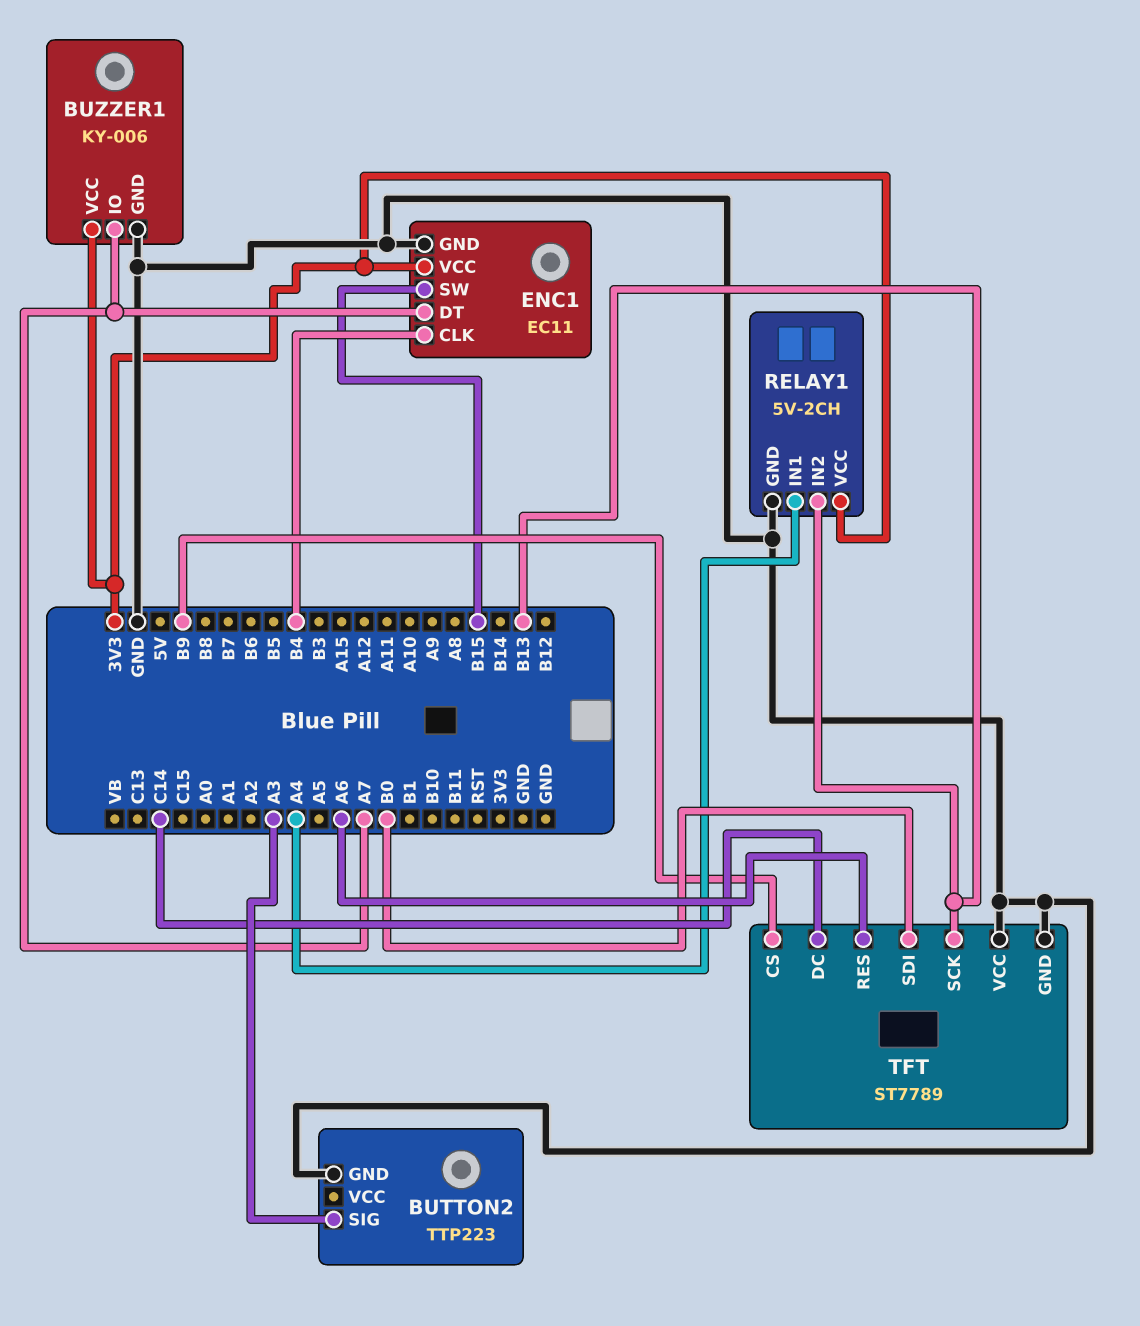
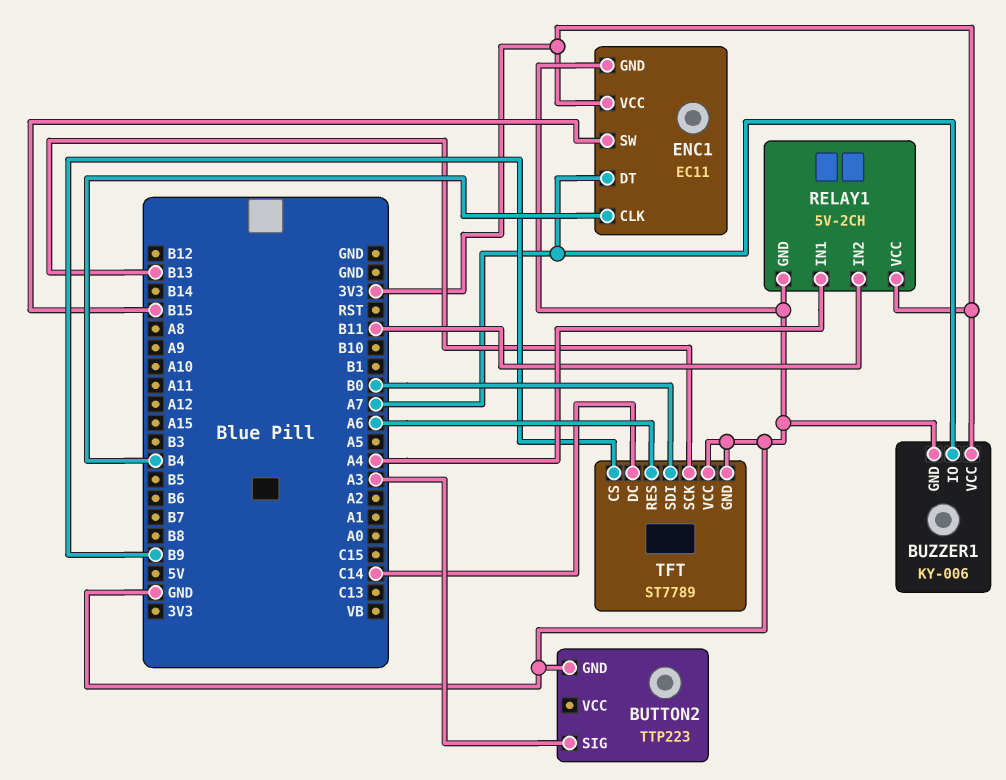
RELAY1 pin IN2: B13 -> B11

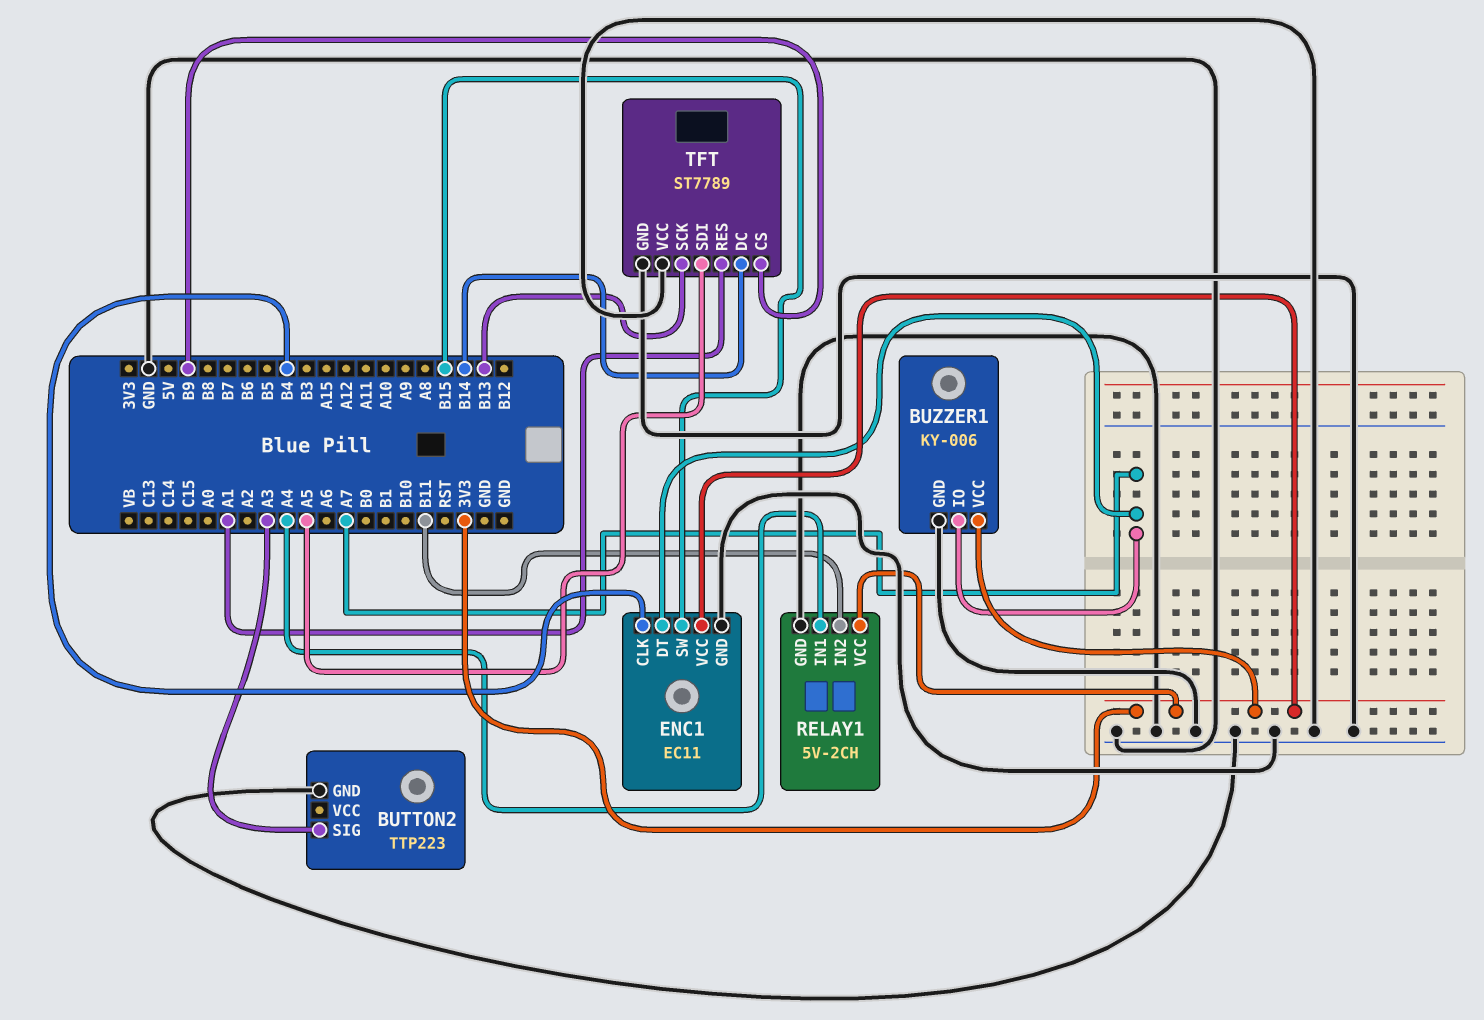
TFT pin DC: C14 -> B14
TFT pin RES: A6 -> A1
TFT pin SDI: B0 -> A5

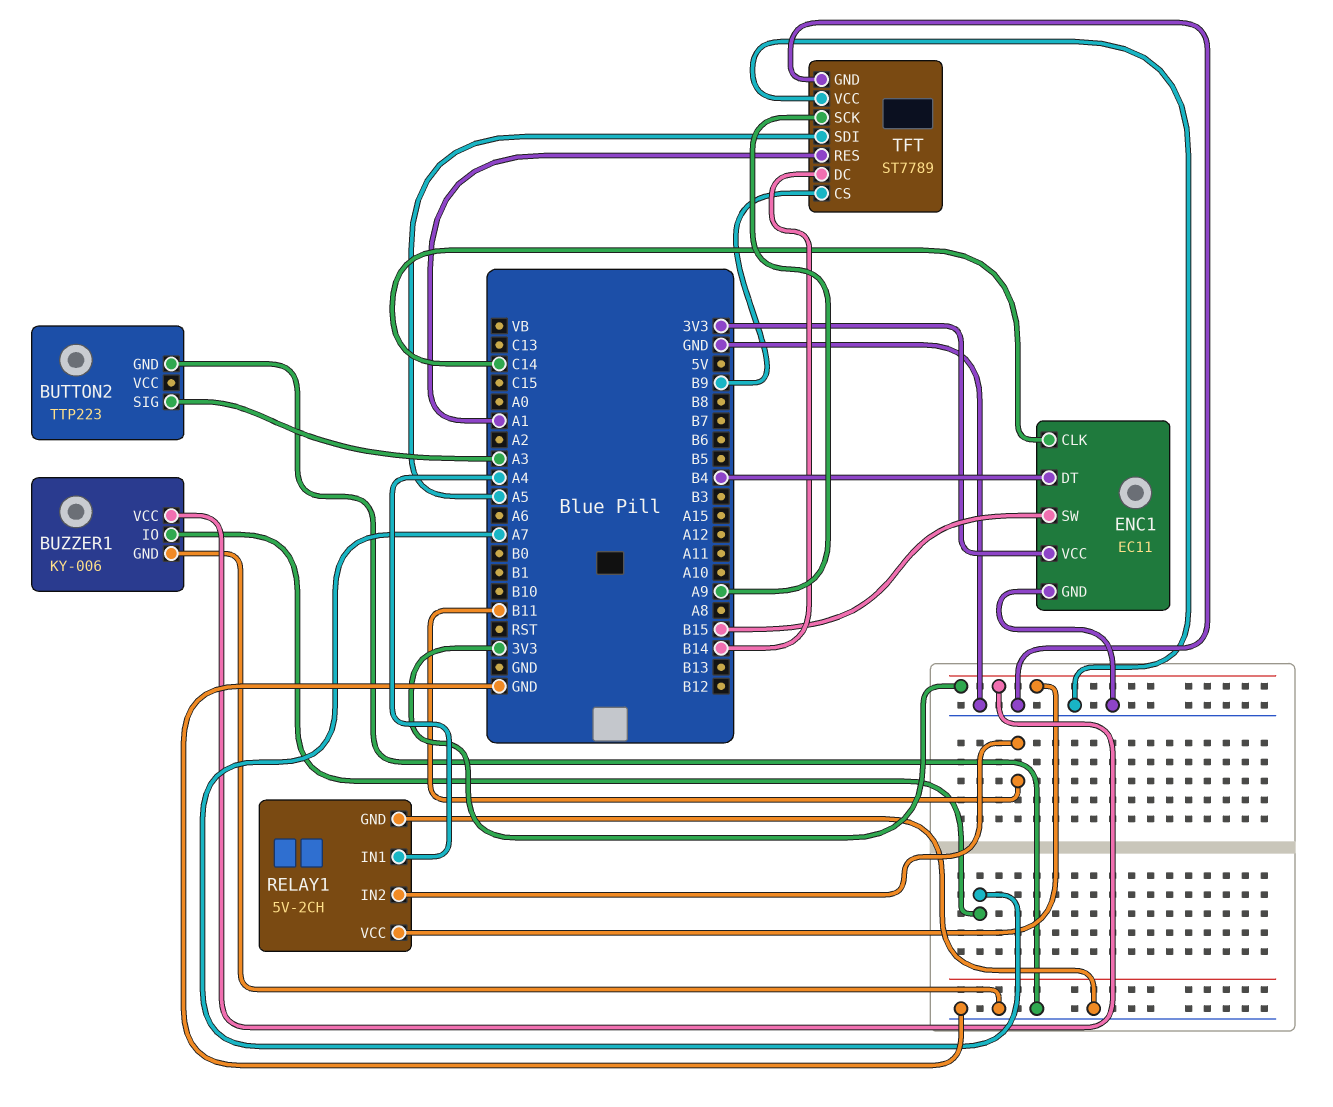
ENC1 pin CLK: B4 -> C14
ENC1 pin DT: A7 -> B4
TFT pin SCK: B13 -> A9

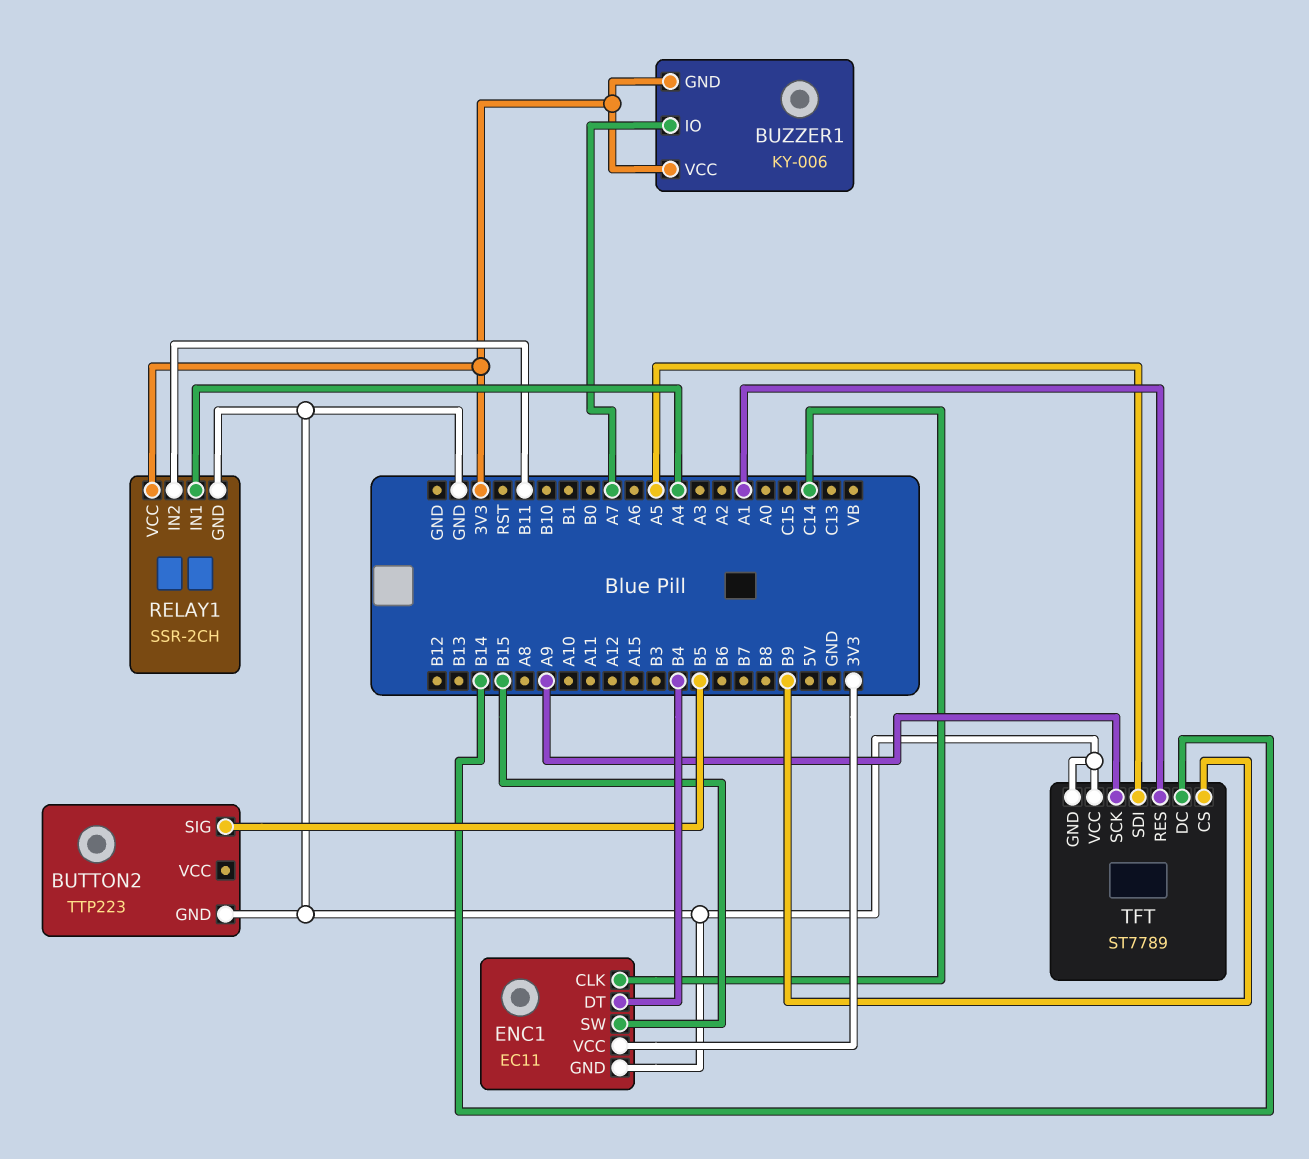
BUTTON2 pin SIG: A3 -> B5
BUZZER1 pin GND: GND -> 3V3
RELAY1: 5V-2CH -> SSR-2CH

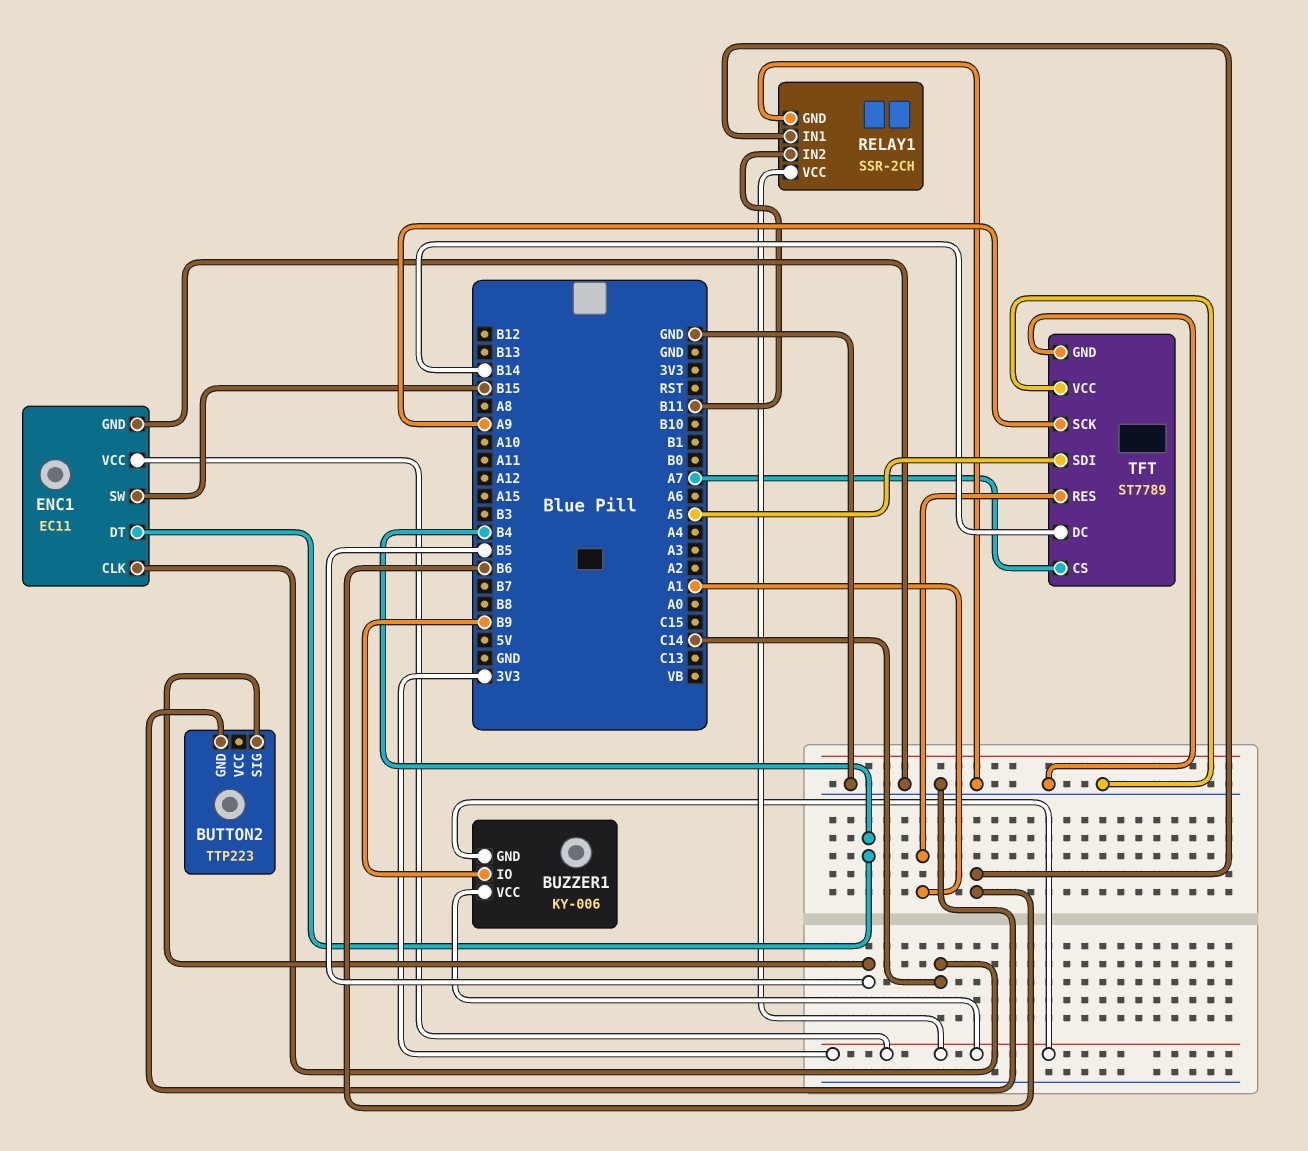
BUZZER1 pin IO: A7 -> B9
RELAY1 pin IN1: A4 -> B6
TFT pin CS: B9 -> A7

